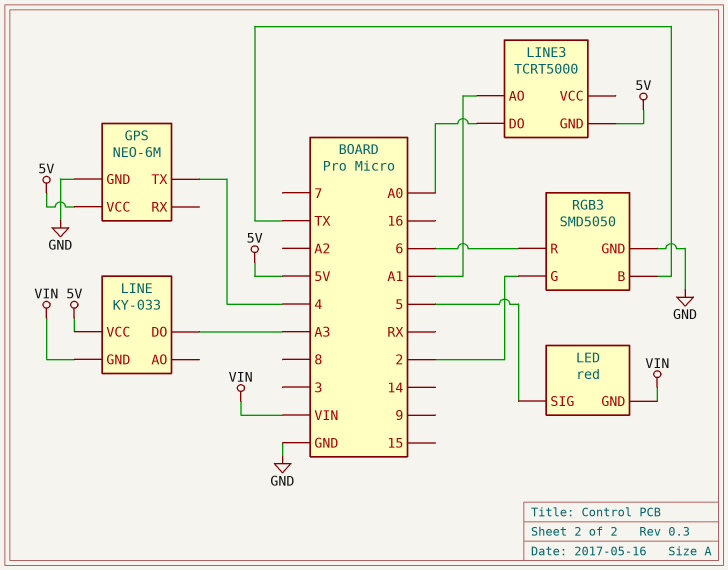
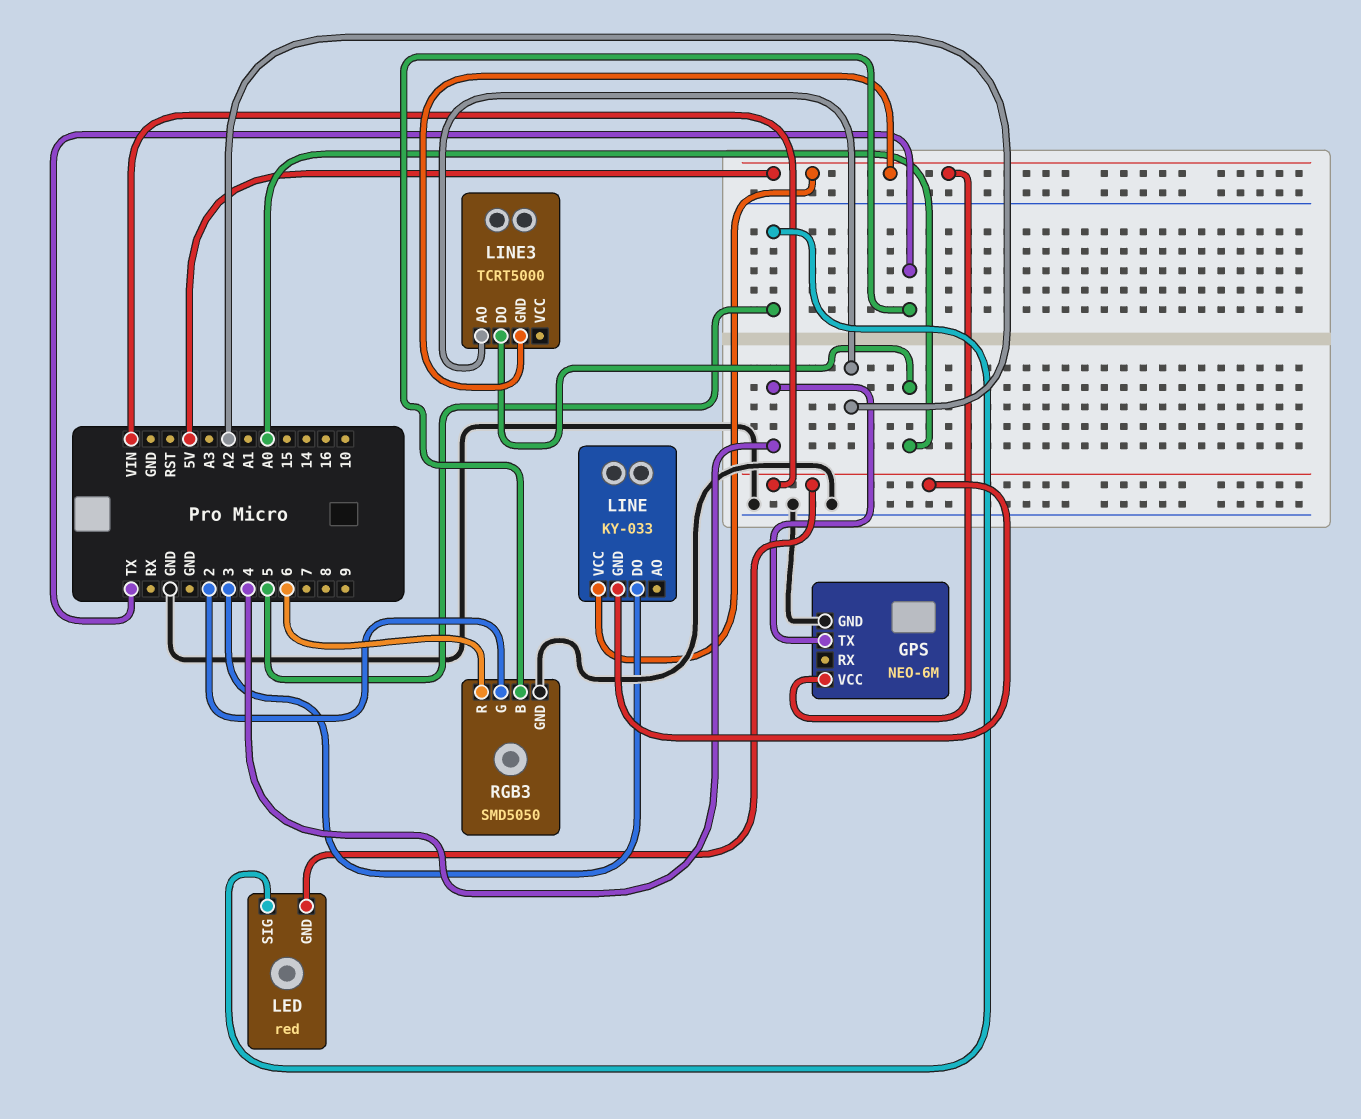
LINE pin DO: A3 -> 3
LINE3 pin AO: A1 -> A2

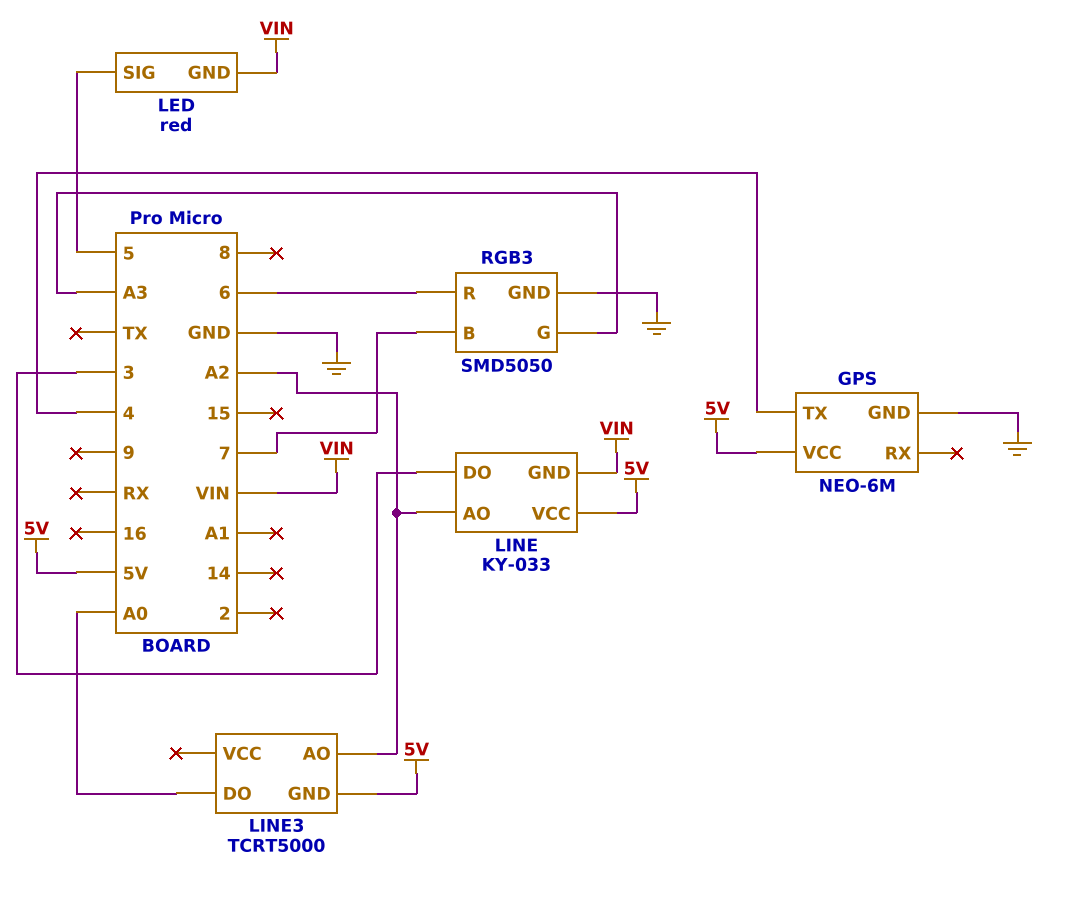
LINE pin AO: none -> A2
RGB3 pin B: TX -> 7
RGB3 pin G: 2 -> A3

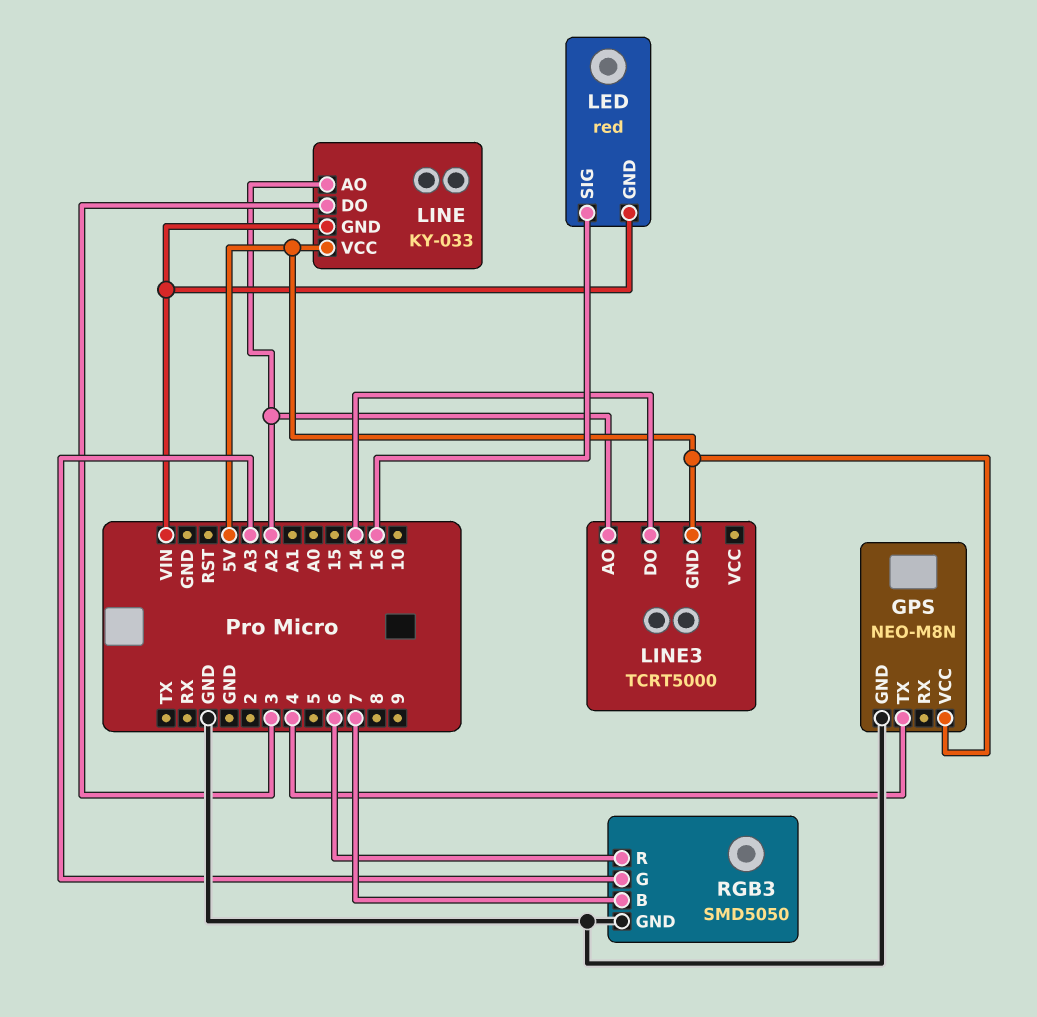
GPS: NEO-6M -> NEO-M8N
LED pin SIG: 5 -> 16
LINE3 pin DO: A0 -> 14

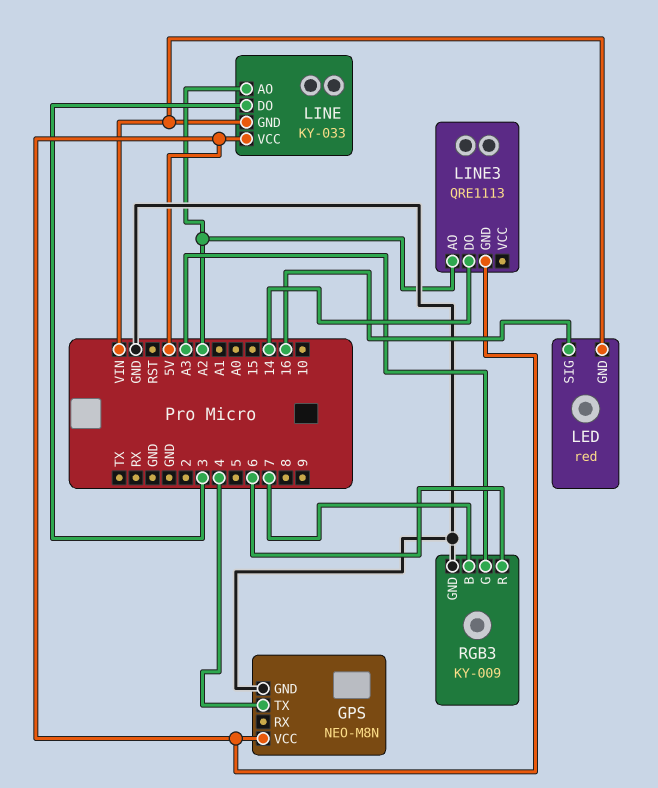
LINE3: TCRT5000 -> QRE1113
RGB3: SMD5050 -> KY-009

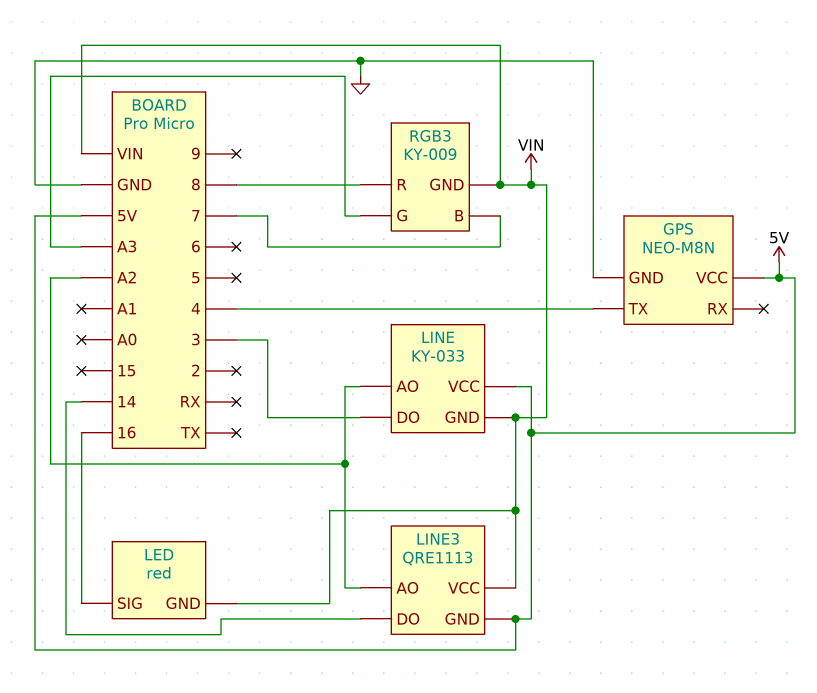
LINE3 pin VCC: none -> VIN
RGB3 pin GND: GND -> VIN
RGB3 pin R: 6 -> 8

